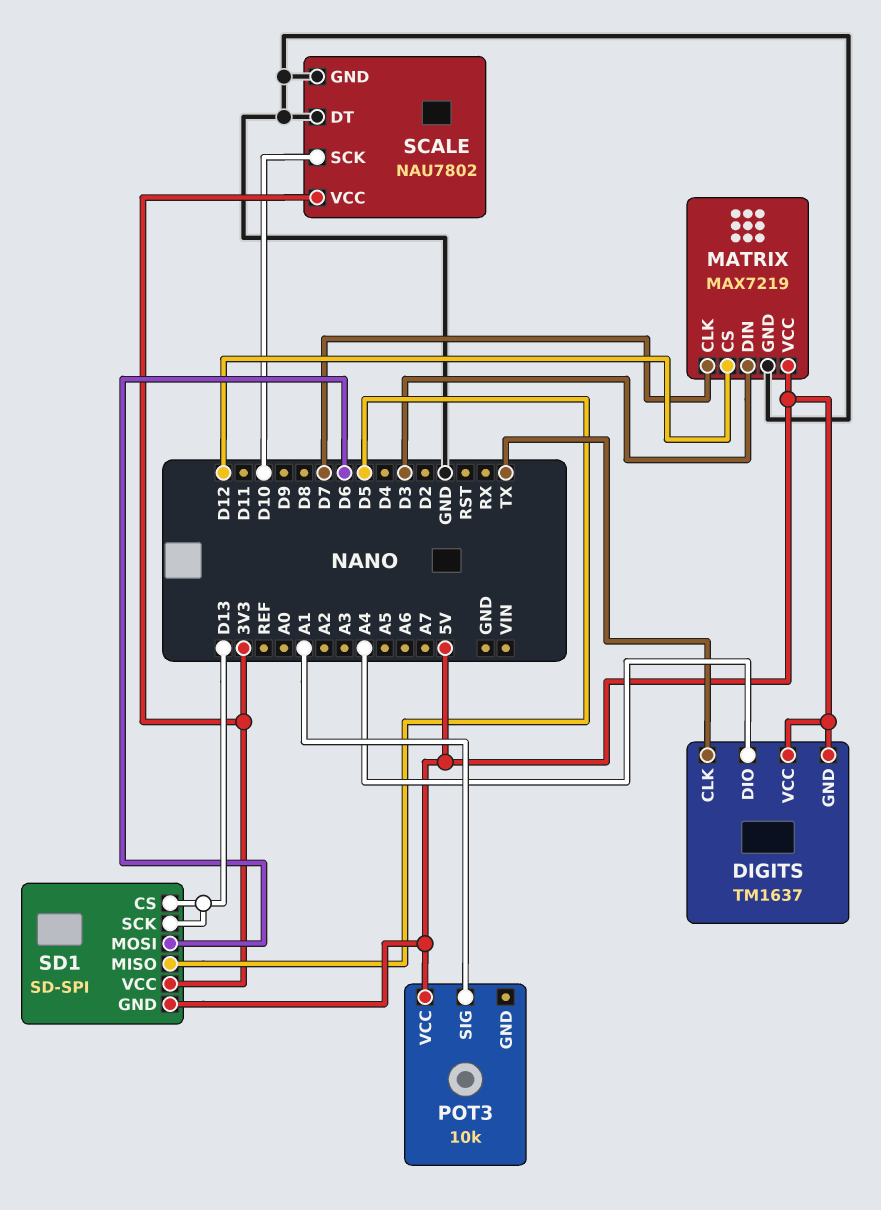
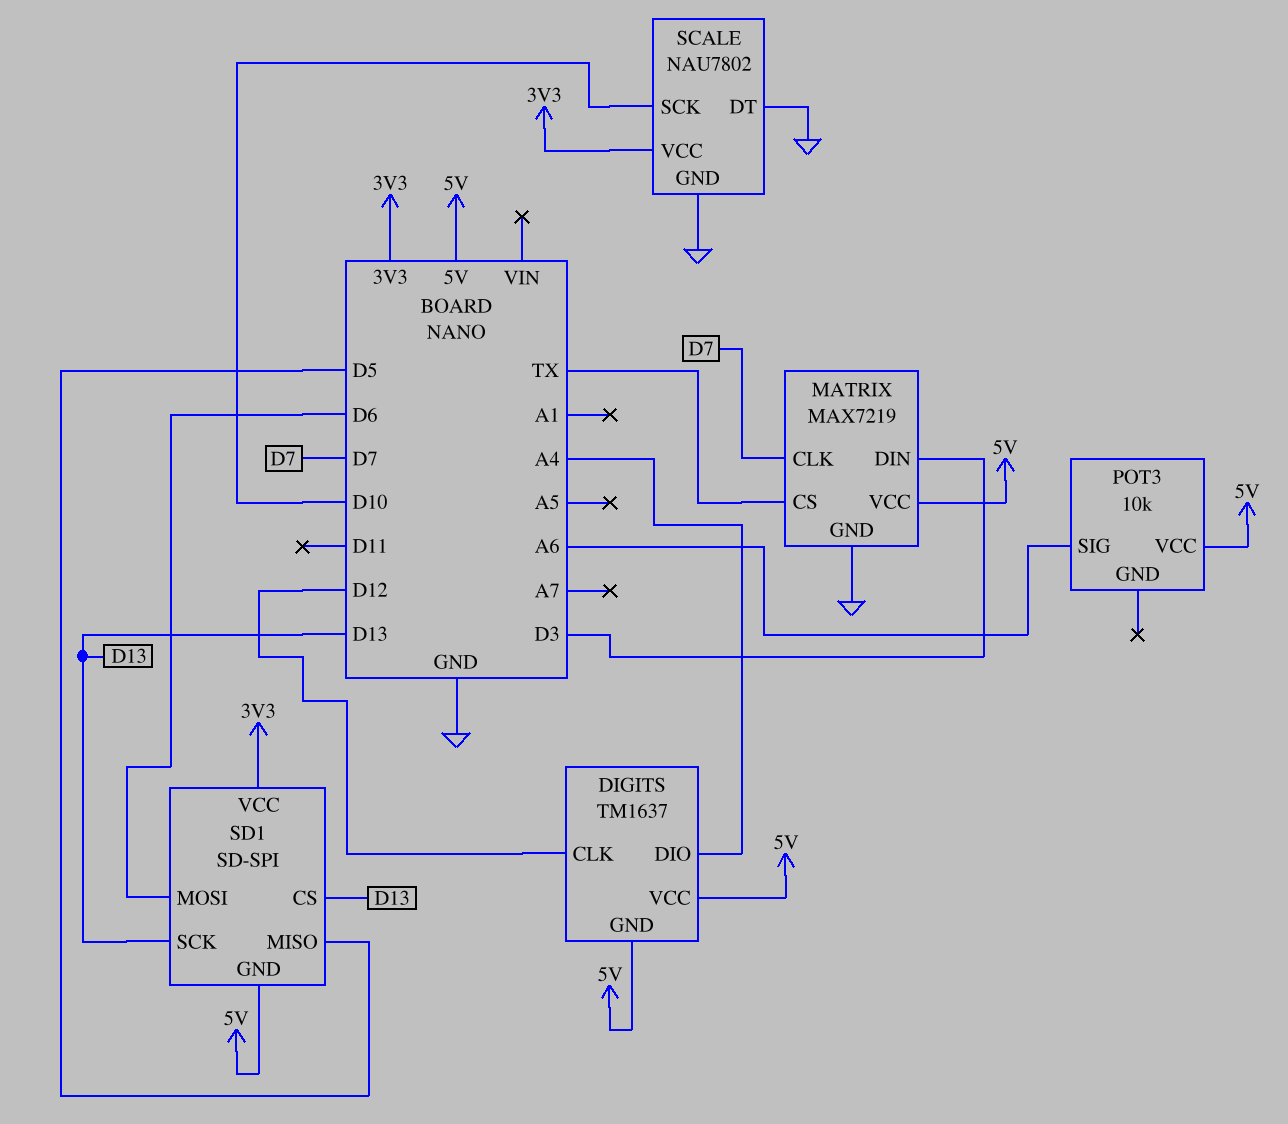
DIGITS pin CLK: TX -> D12
MATRIX pin CS: D12 -> TX
POT3 pin SIG: A1 -> A6

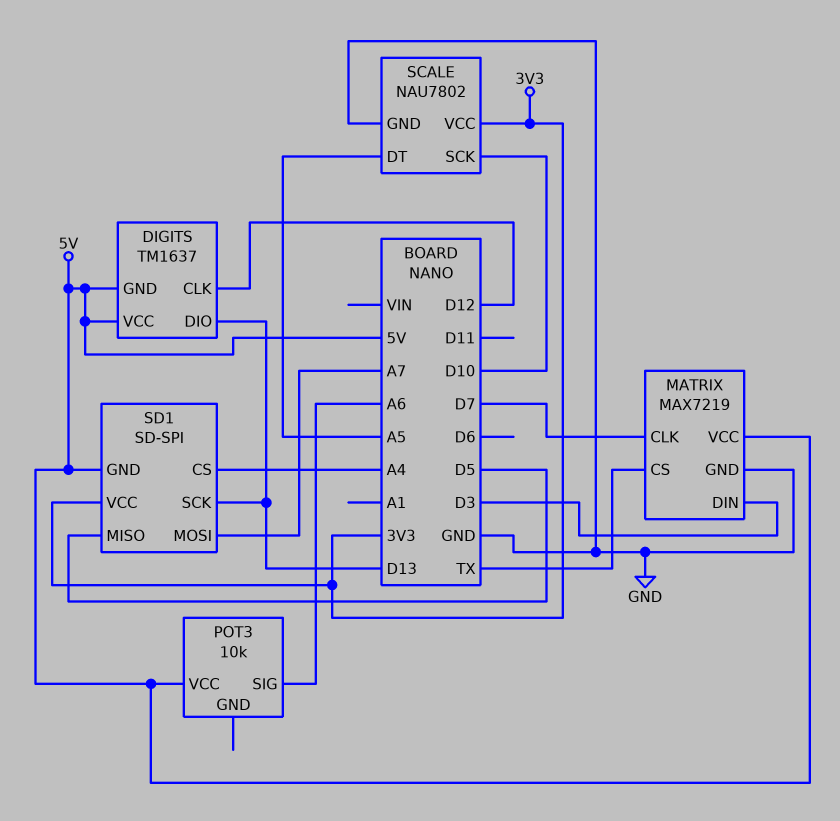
DIGITS pin DIO: A4 -> D13
SCALE pin DT: GND -> A5
SD1 pin CS: D13 -> A4
SD1 pin MOSI: D6 -> A7

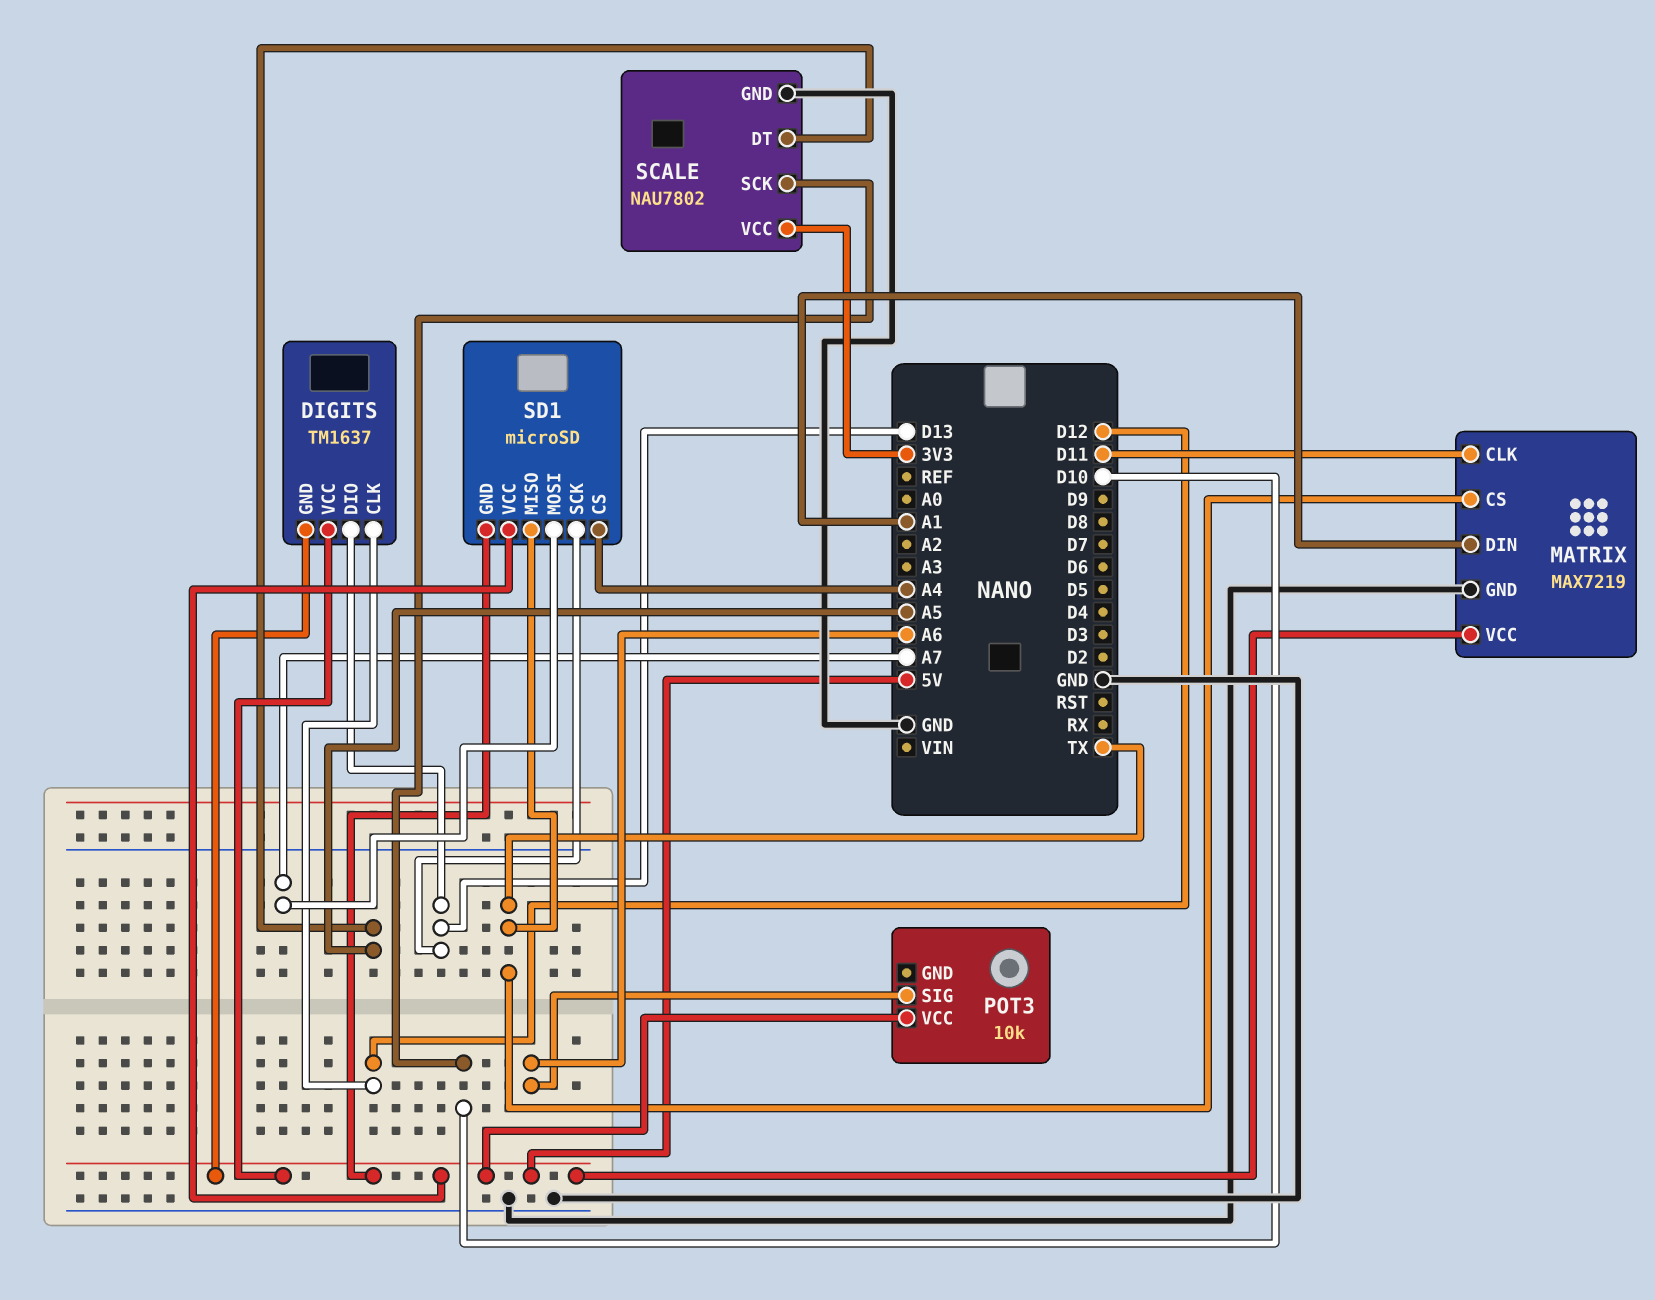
MATRIX pin CLK: D7 -> D11
MATRIX pin DIN: D3 -> A1
SD1: SD-SPI -> microSD
SD1 pin MISO: D5 -> TX
SD1 pin VCC: 3V3 -> 5V

